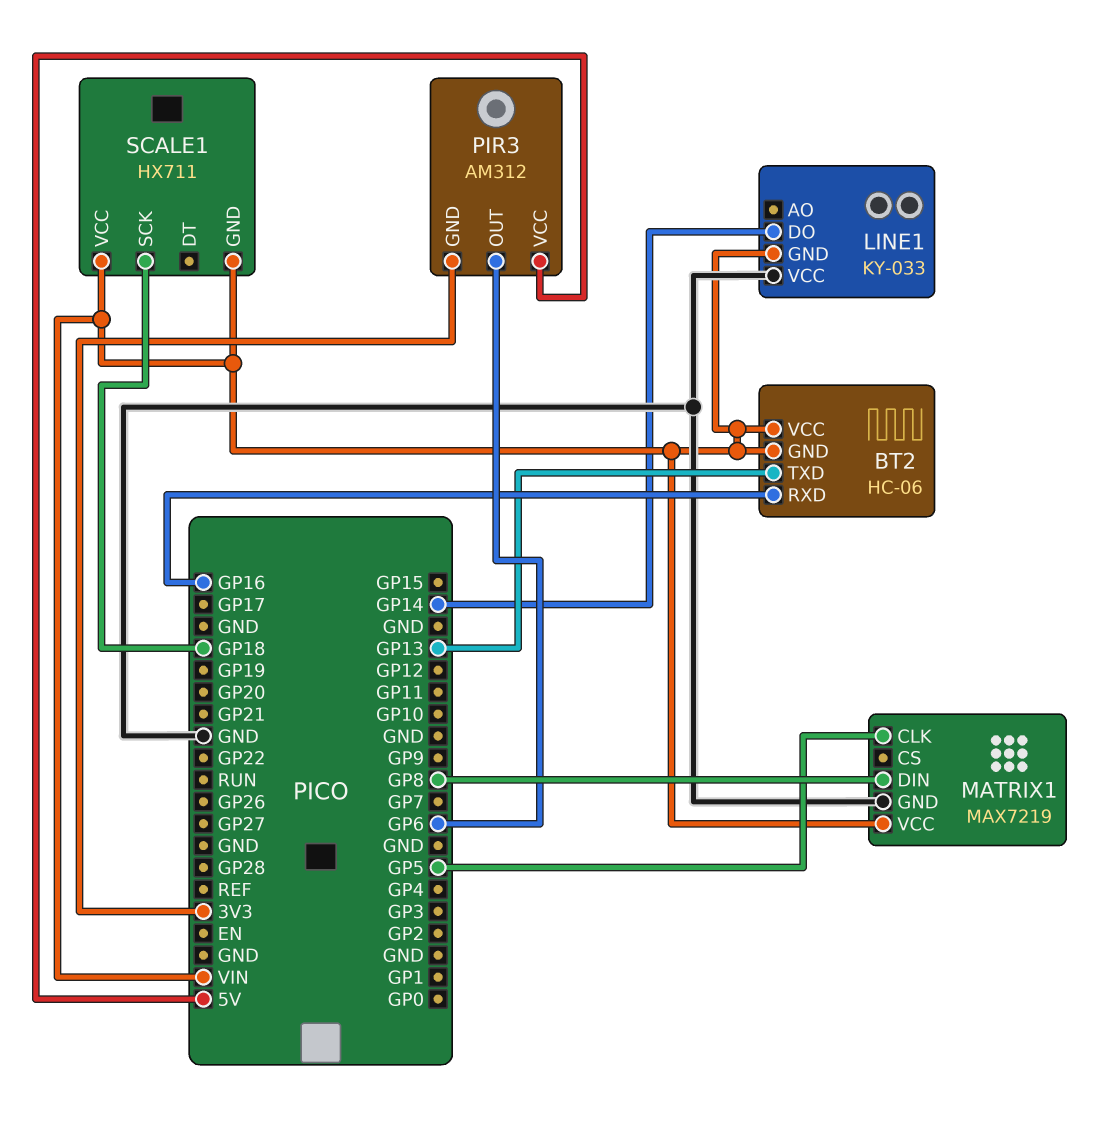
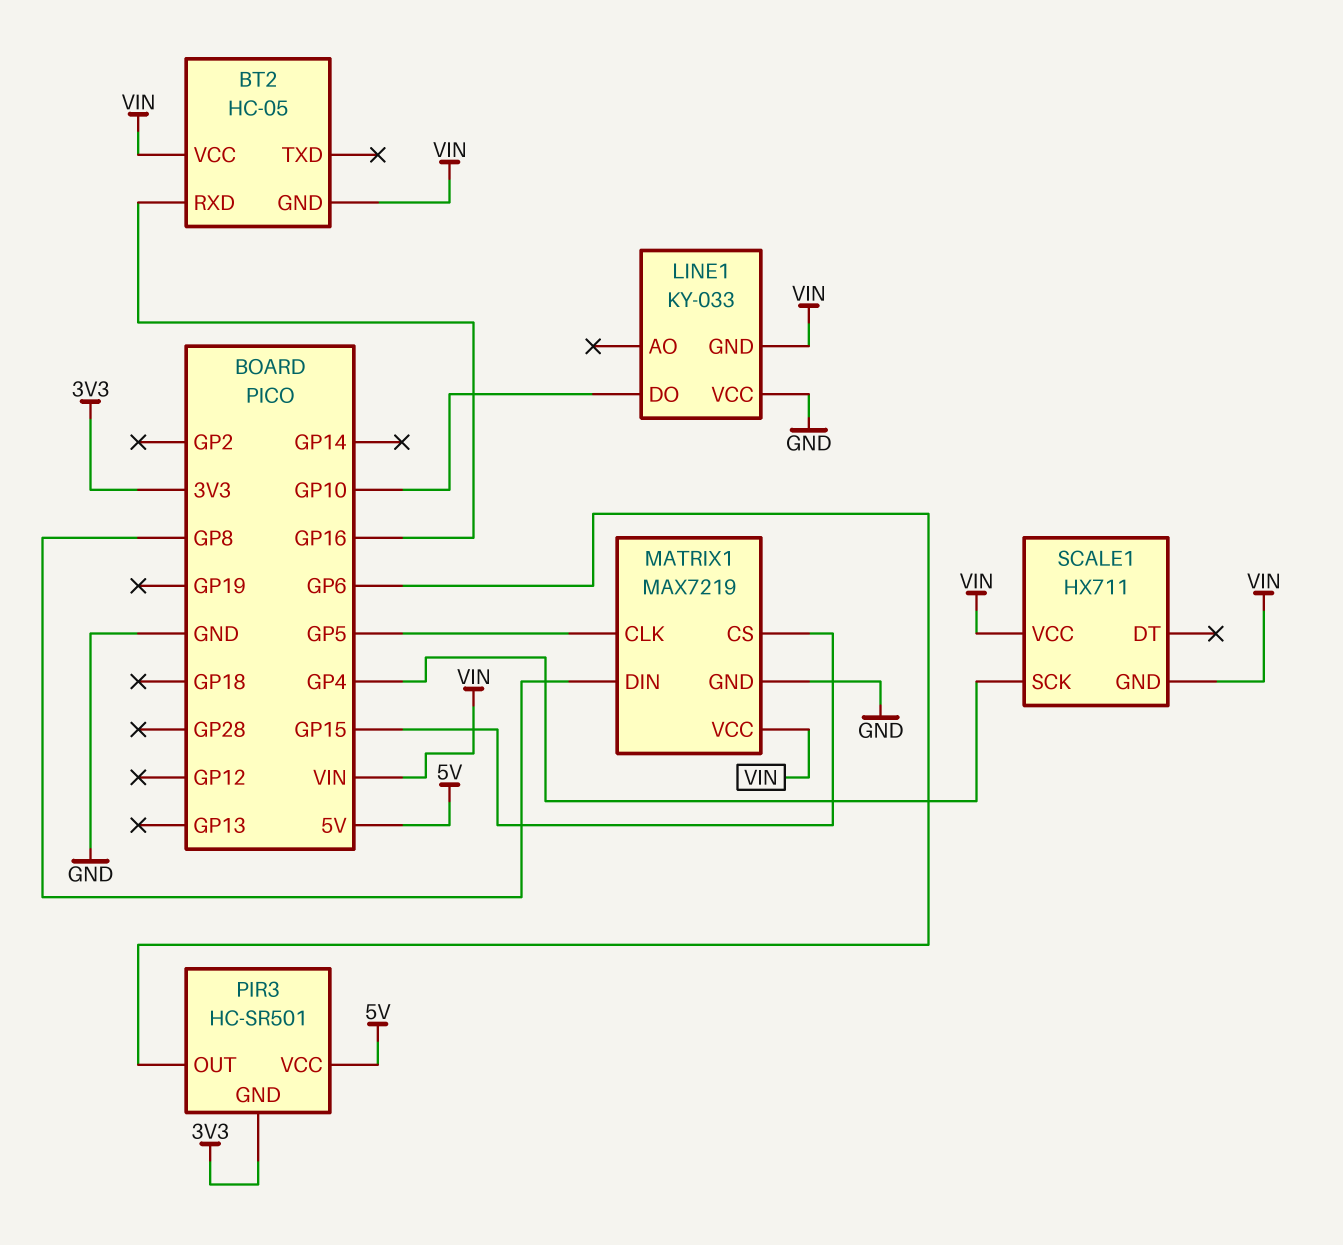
BT2: HC-06 -> HC-05
BT2 pin TXD: GP13 -> none
LINE1 pin DO: GP14 -> GP10
MATRIX1 pin CS: none -> GP15
PIR3: AM312 -> HC-SR501
SCALE1 pin SCK: GP18 -> GP4

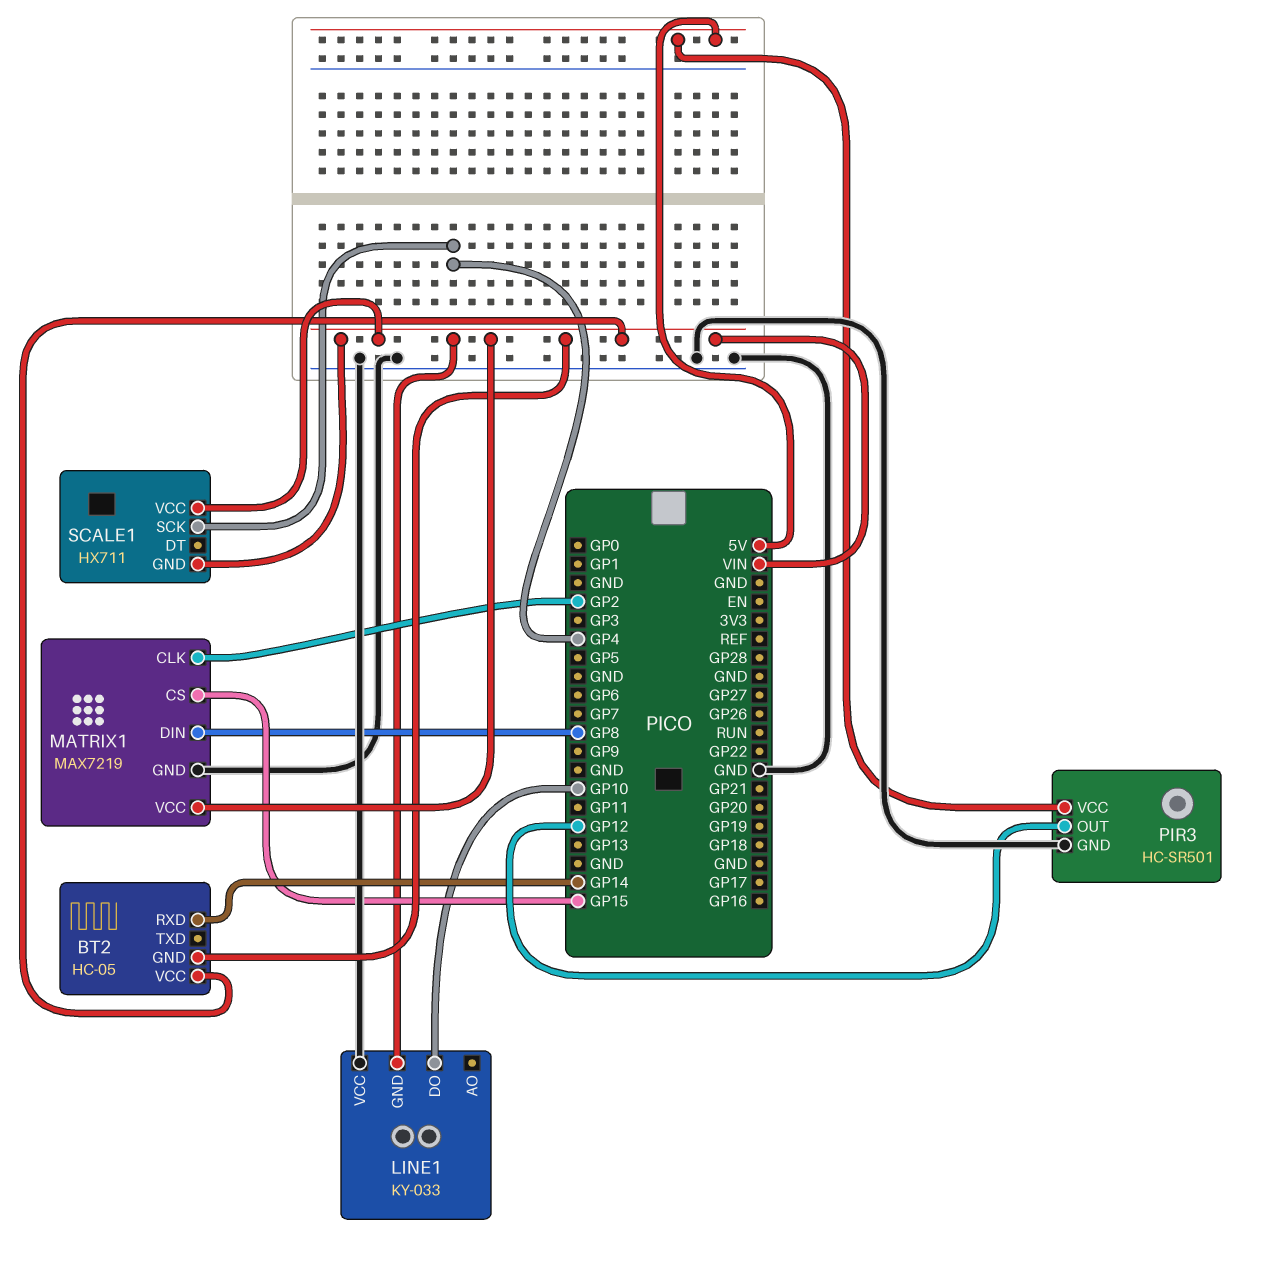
BT2 pin RXD: GP16 -> GP14
MATRIX1 pin CLK: GP5 -> GP2
PIR3 pin GND: 3V3 -> GND
PIR3 pin OUT: GP6 -> GP12

